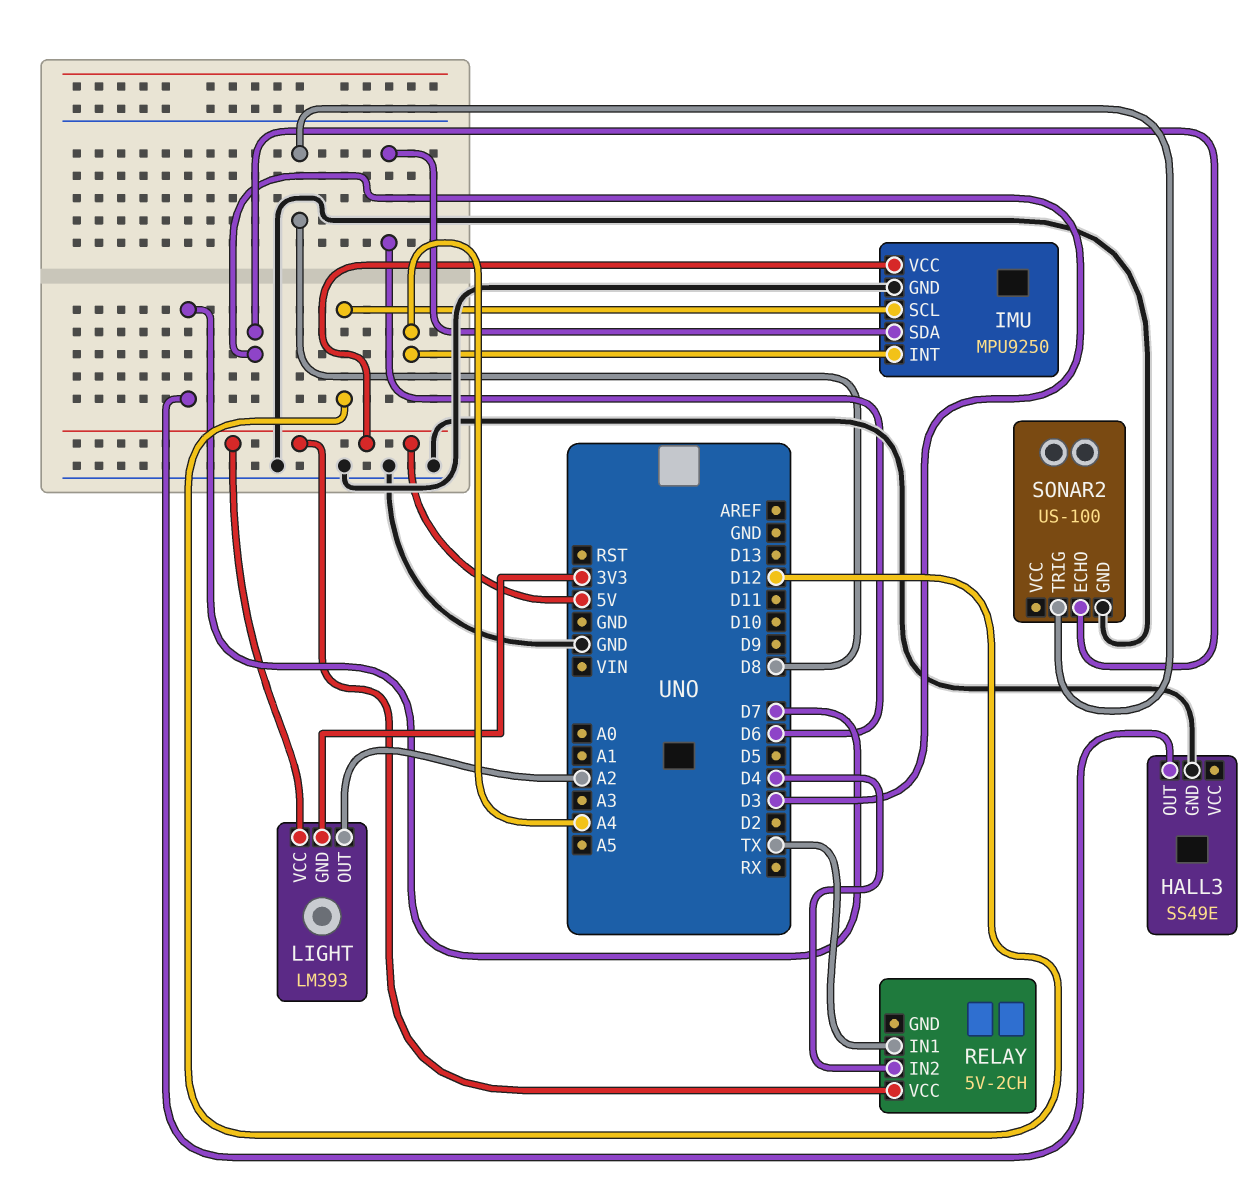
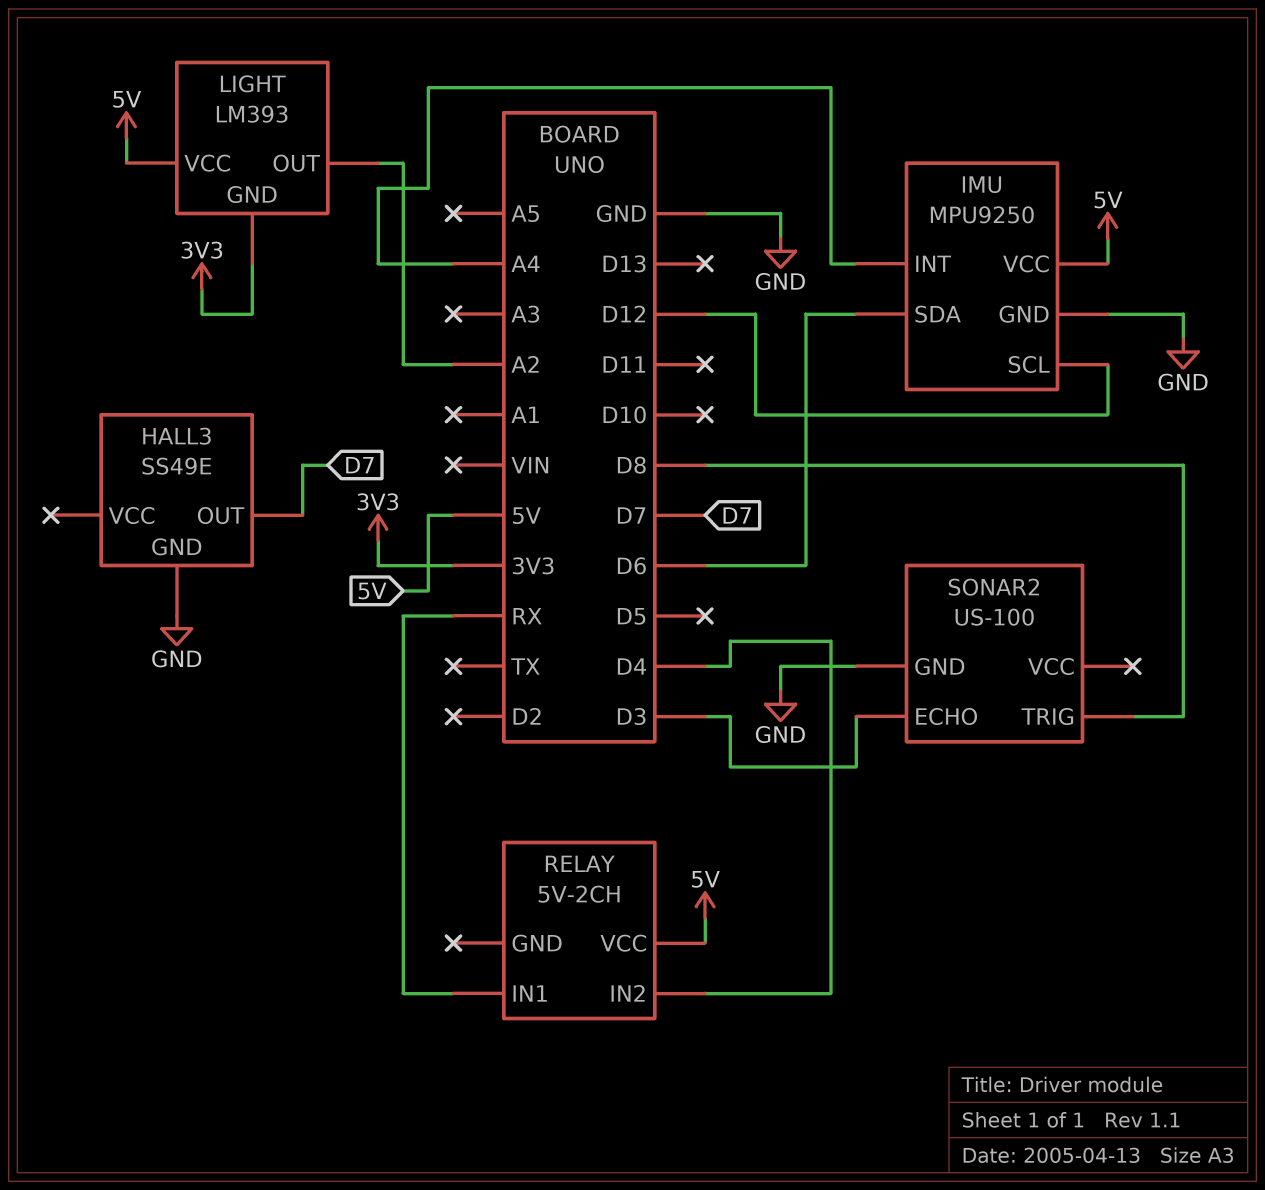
RELAY pin IN1: TX -> RX

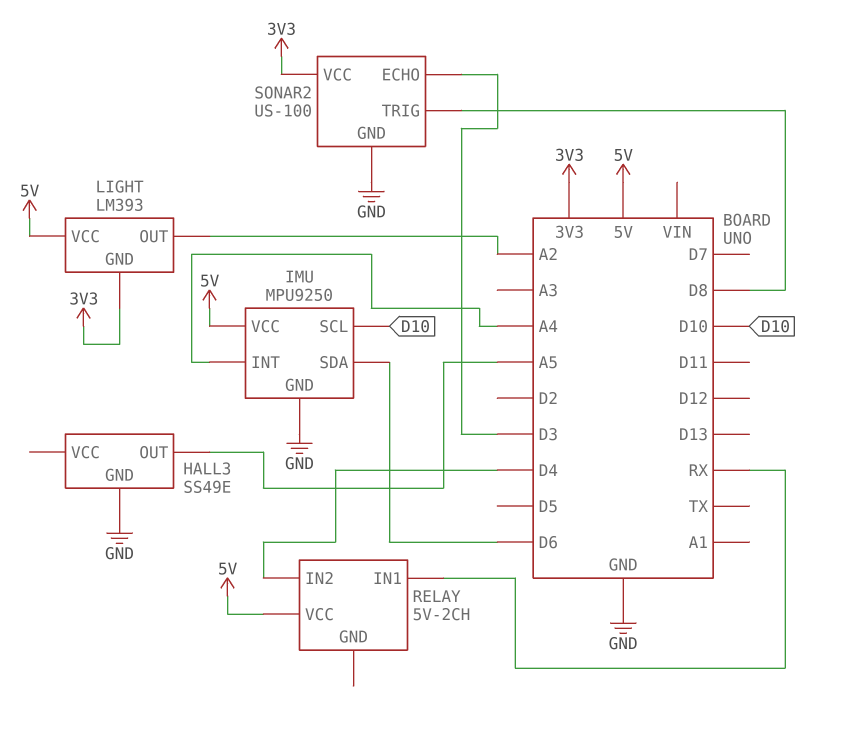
HALL3 pin OUT: D7 -> A5
IMU pin SCL: D12 -> D10
SONAR2 pin VCC: none -> 3V3

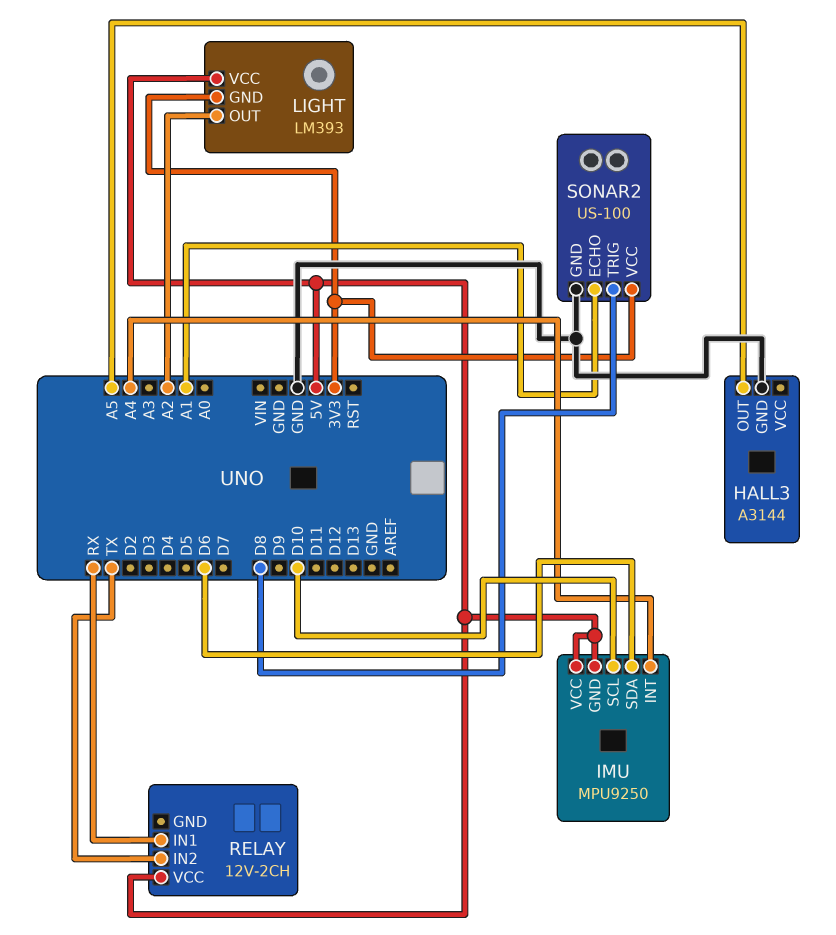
HALL3: SS49E -> A3144
IMU pin GND: GND -> 5V
RELAY: 5V-2CH -> 12V-2CH
RELAY pin IN2: D4 -> TX
SONAR2 pin ECHO: D3 -> A1

